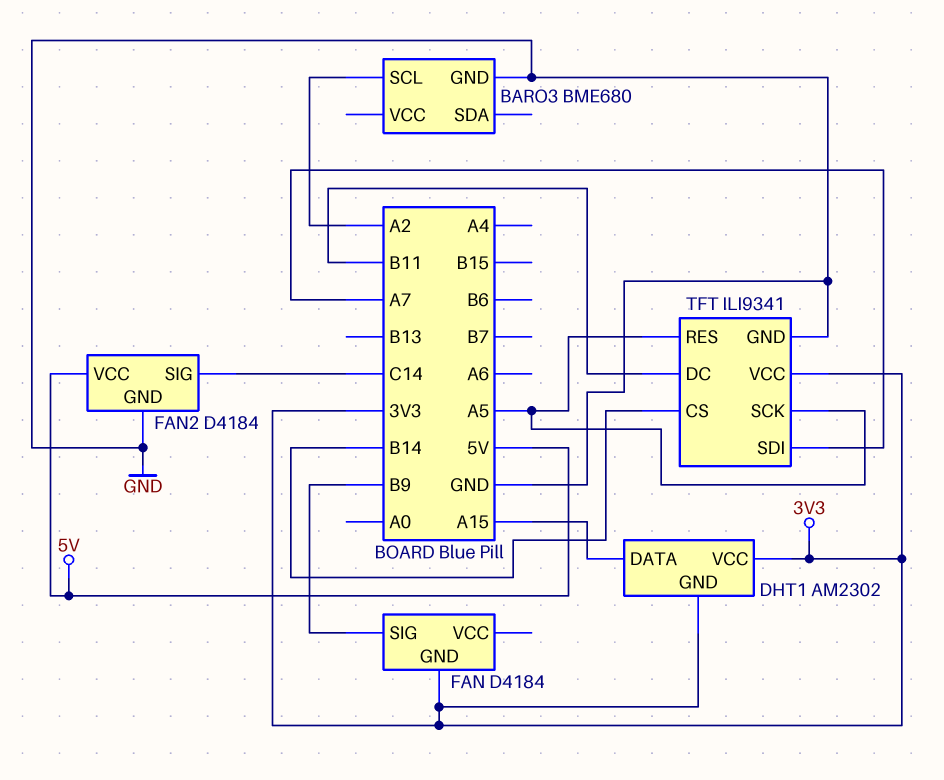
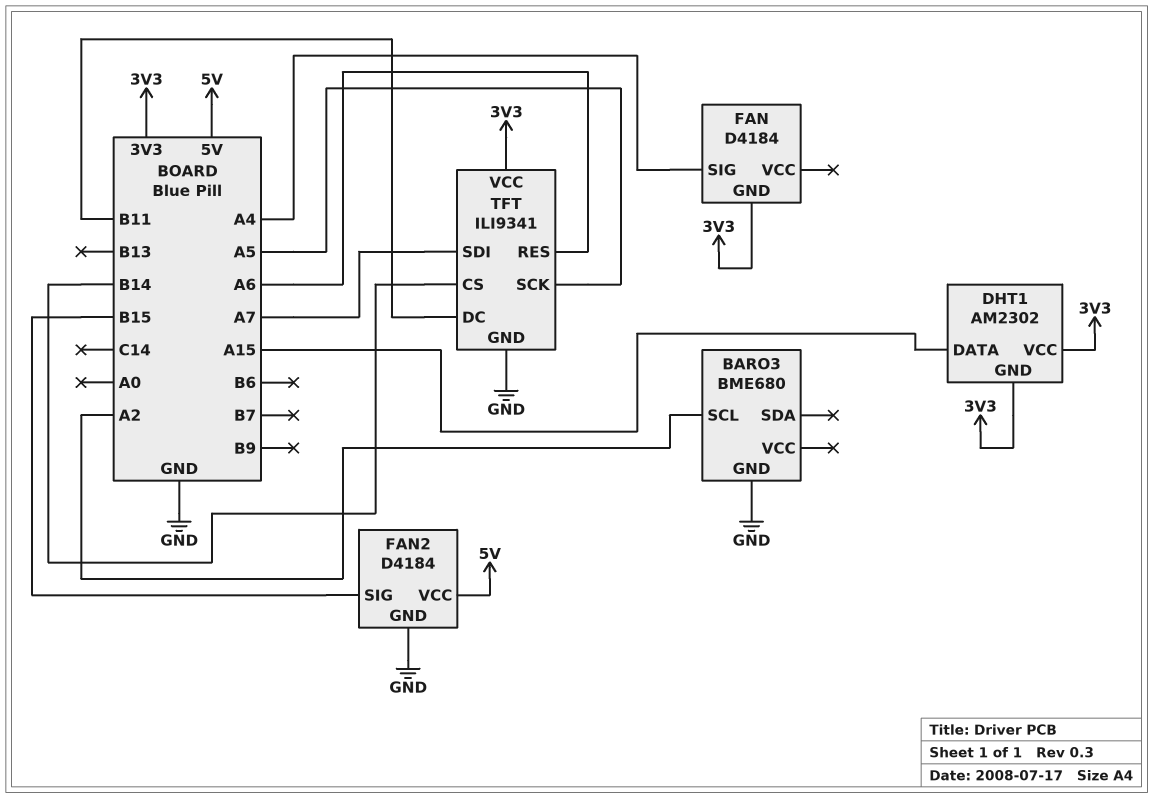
FAN pin SIG: B9 -> A4
FAN2 pin SIG: C14 -> B15
TFT pin RES: A5 -> A6

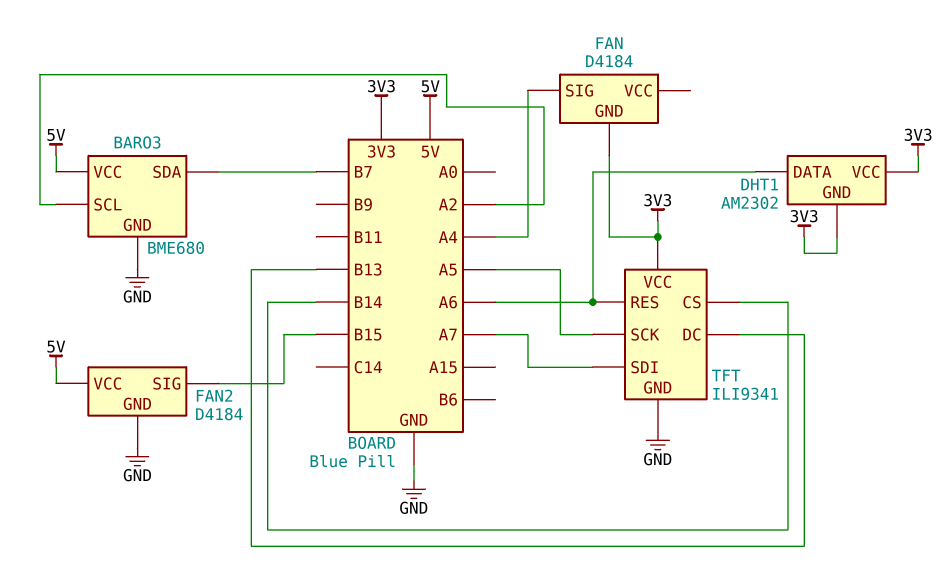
BARO3 pin SDA: none -> B7
BARO3 pin VCC: none -> 5V
DHT1 pin DATA: A15 -> A6
TFT pin DC: B11 -> B13

